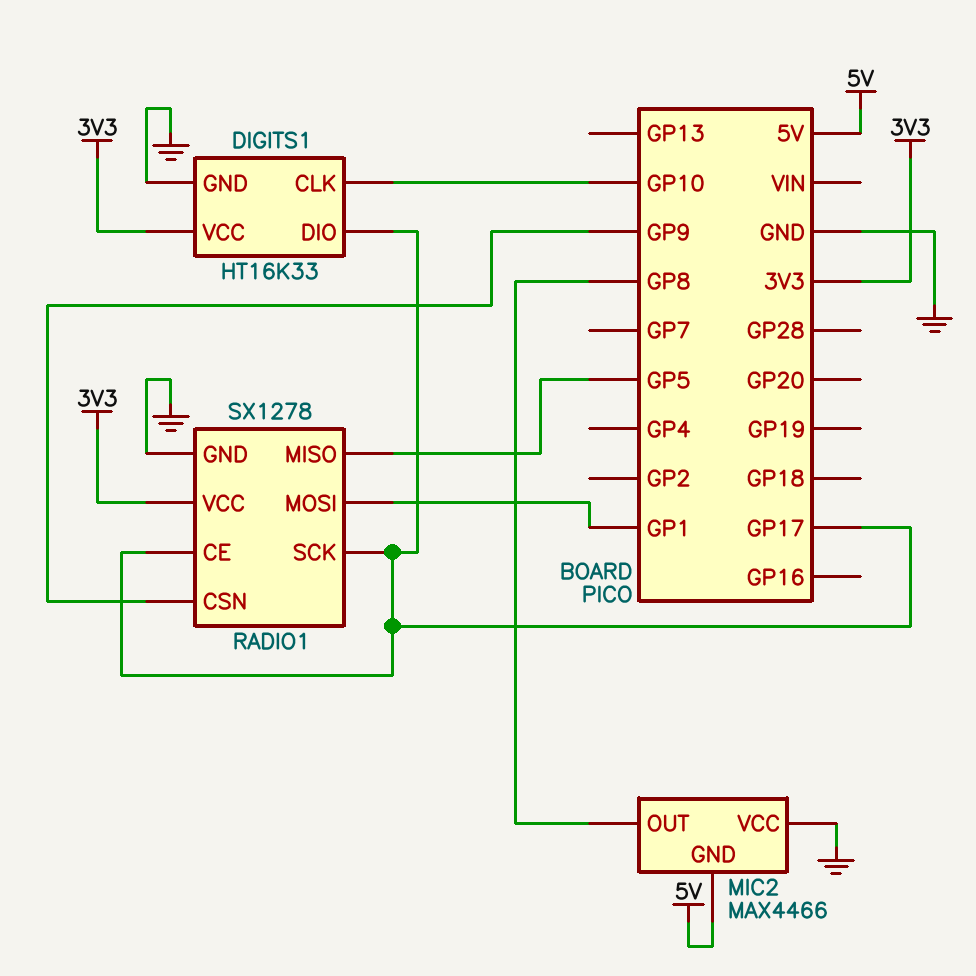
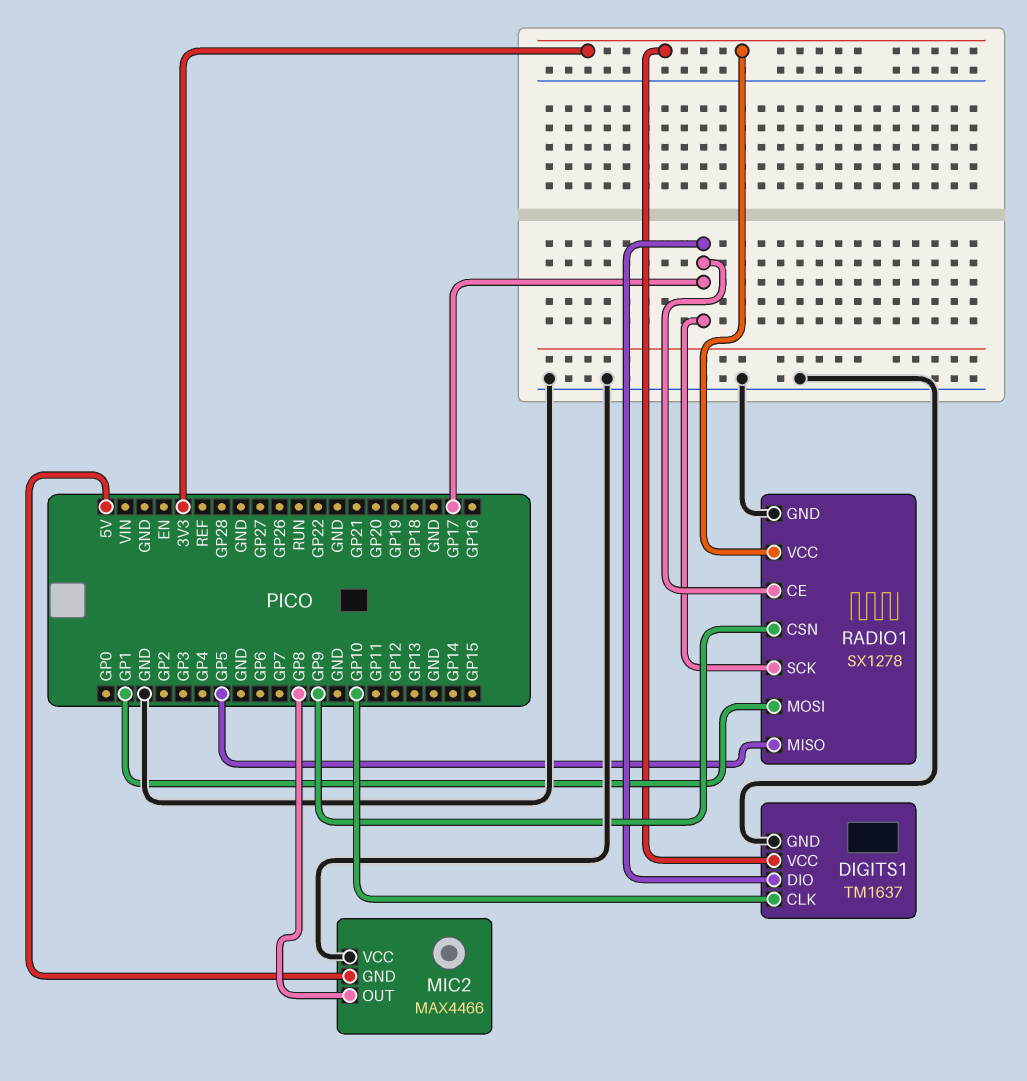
DIGITS1: HT16K33 -> TM1637

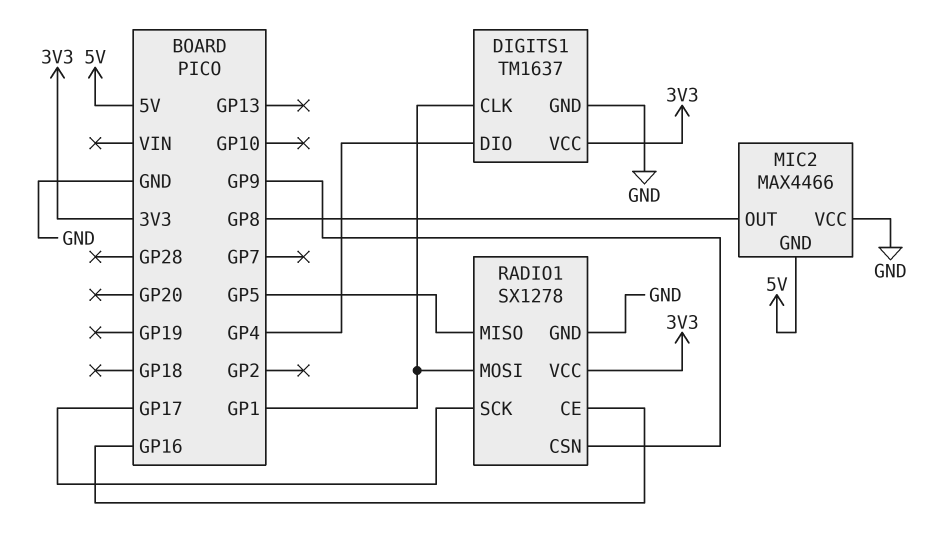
DIGITS1 pin CLK: GP10 -> GP1
DIGITS1 pin DIO: GP17 -> GP4
RADIO1 pin CE: GP17 -> GP16

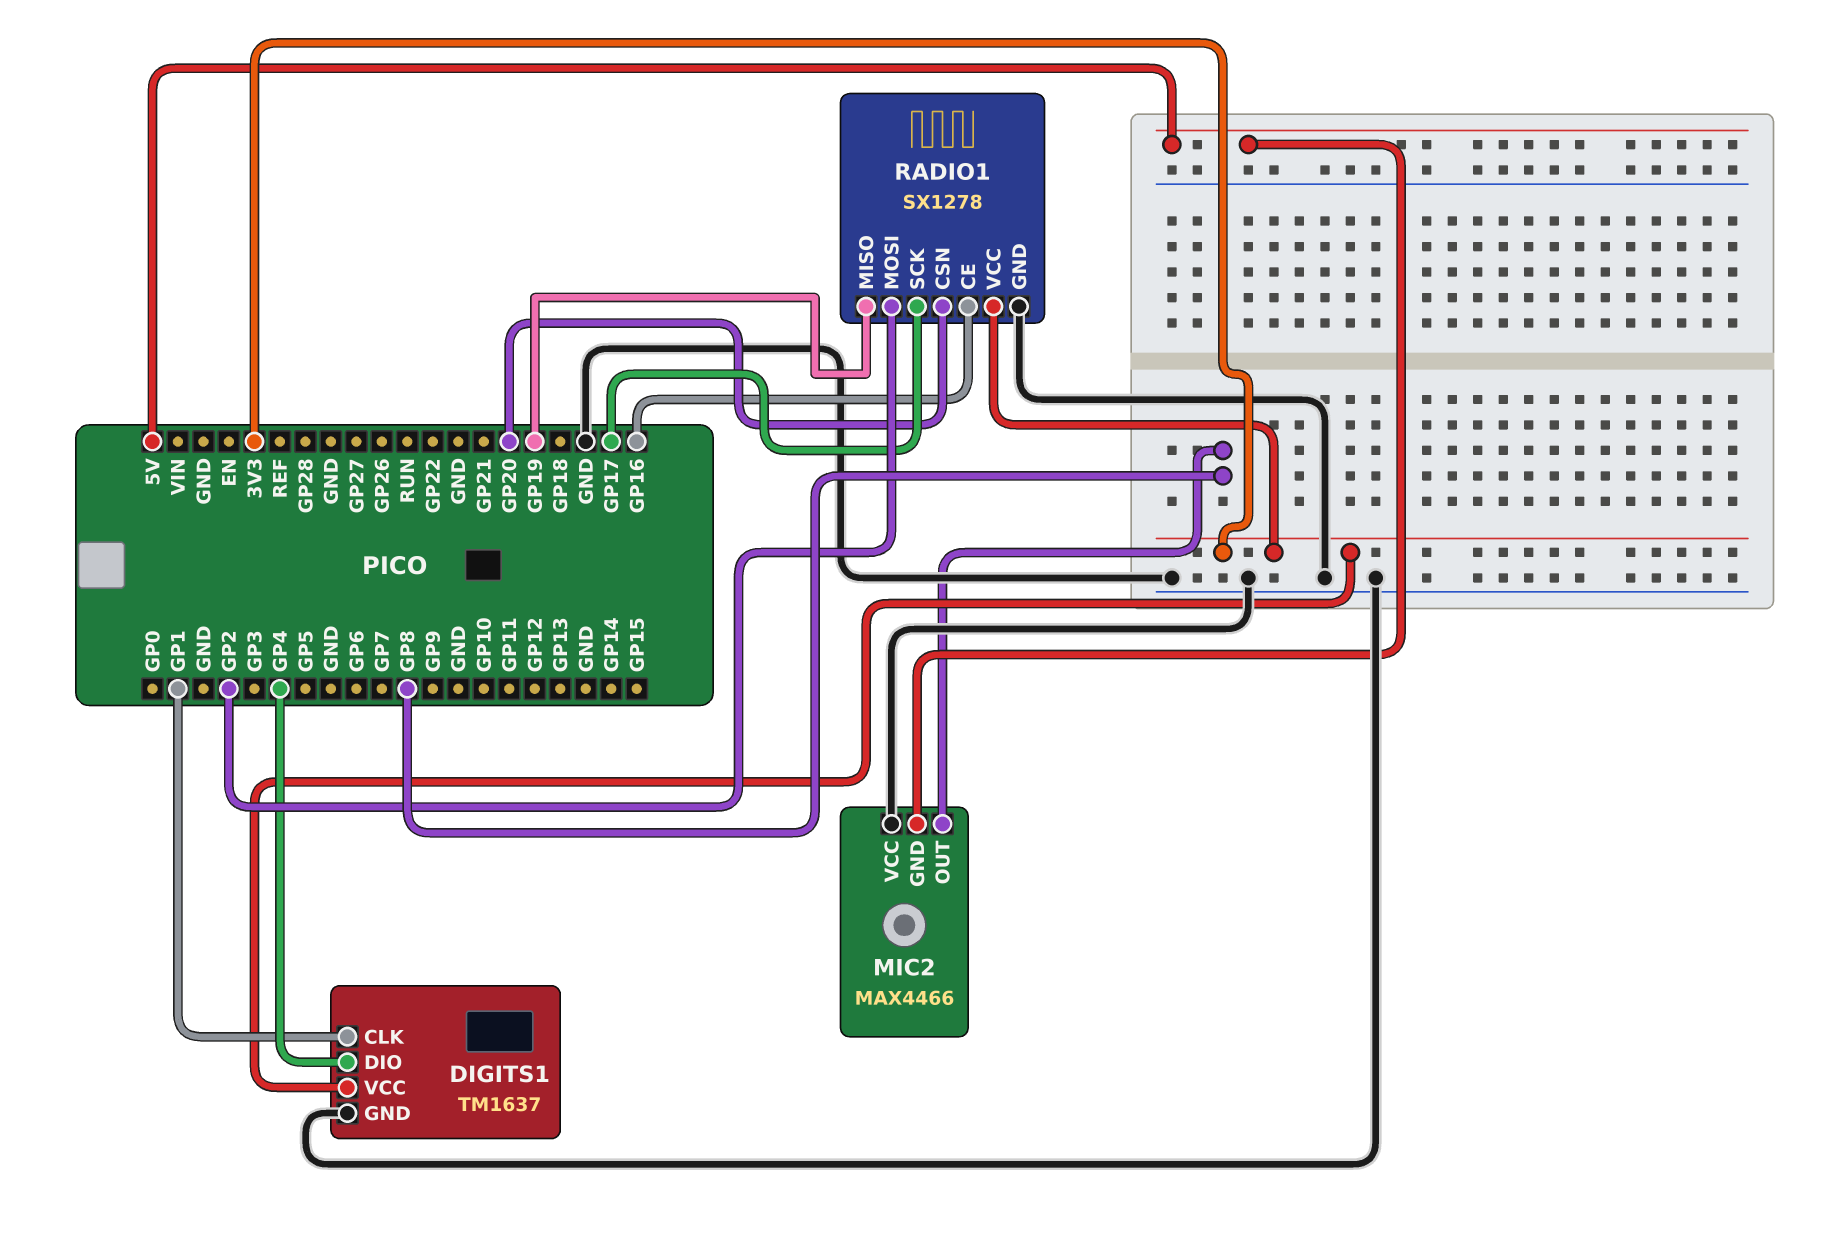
RADIO1 pin CSN: GP9 -> GP20
RADIO1 pin MISO: GP5 -> GP19
RADIO1 pin MOSI: GP1 -> GP2

